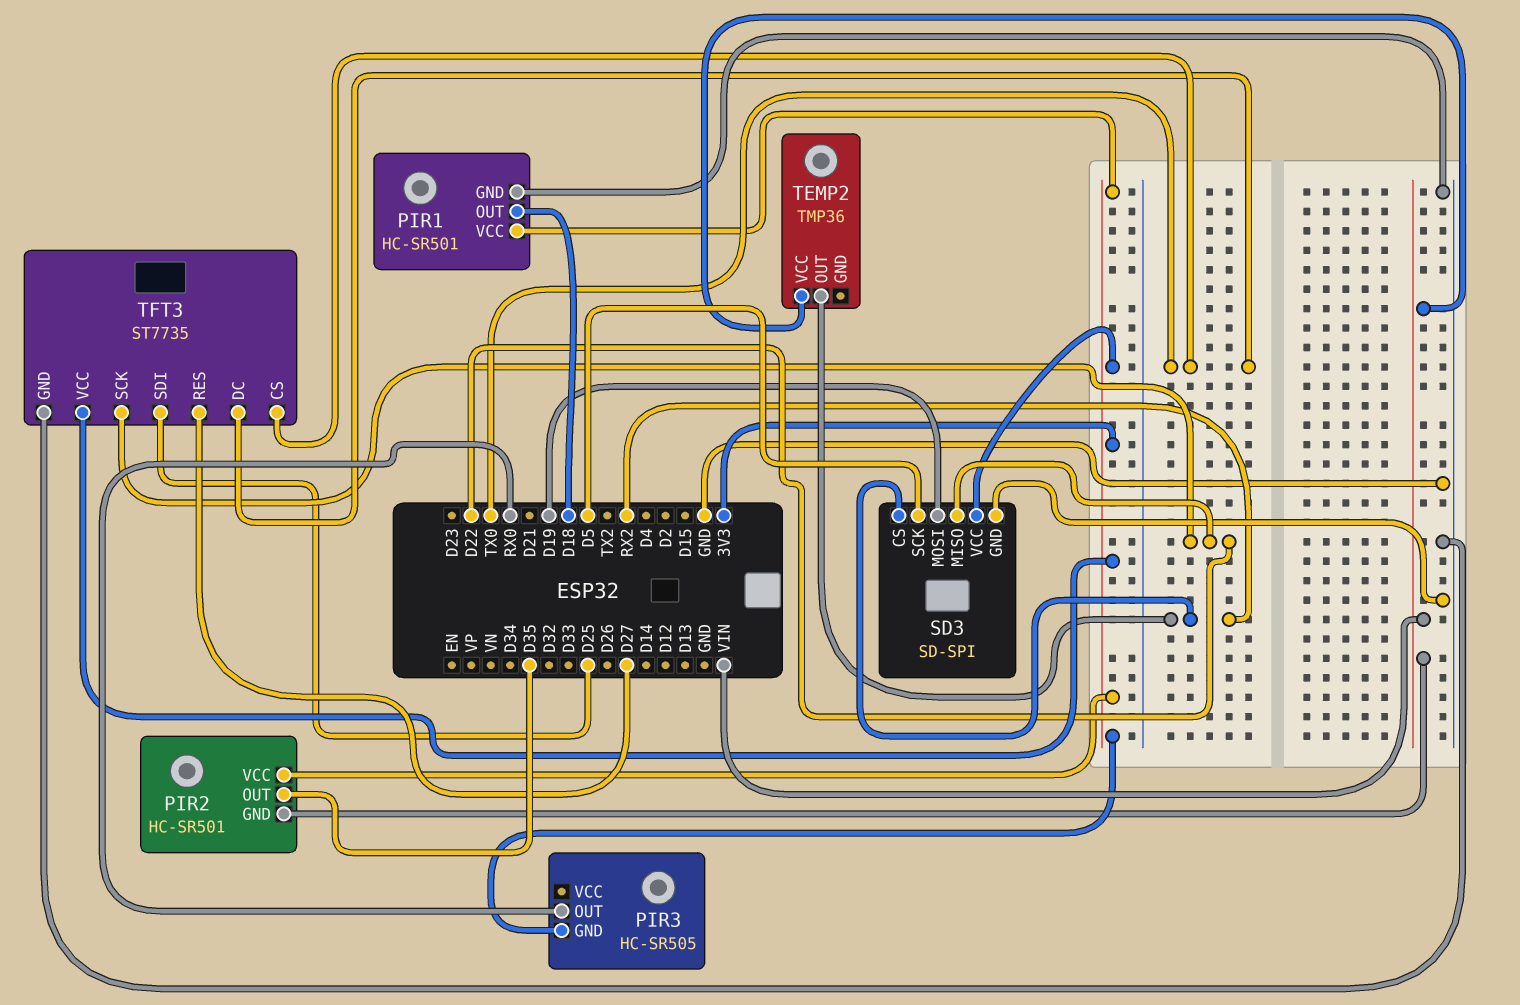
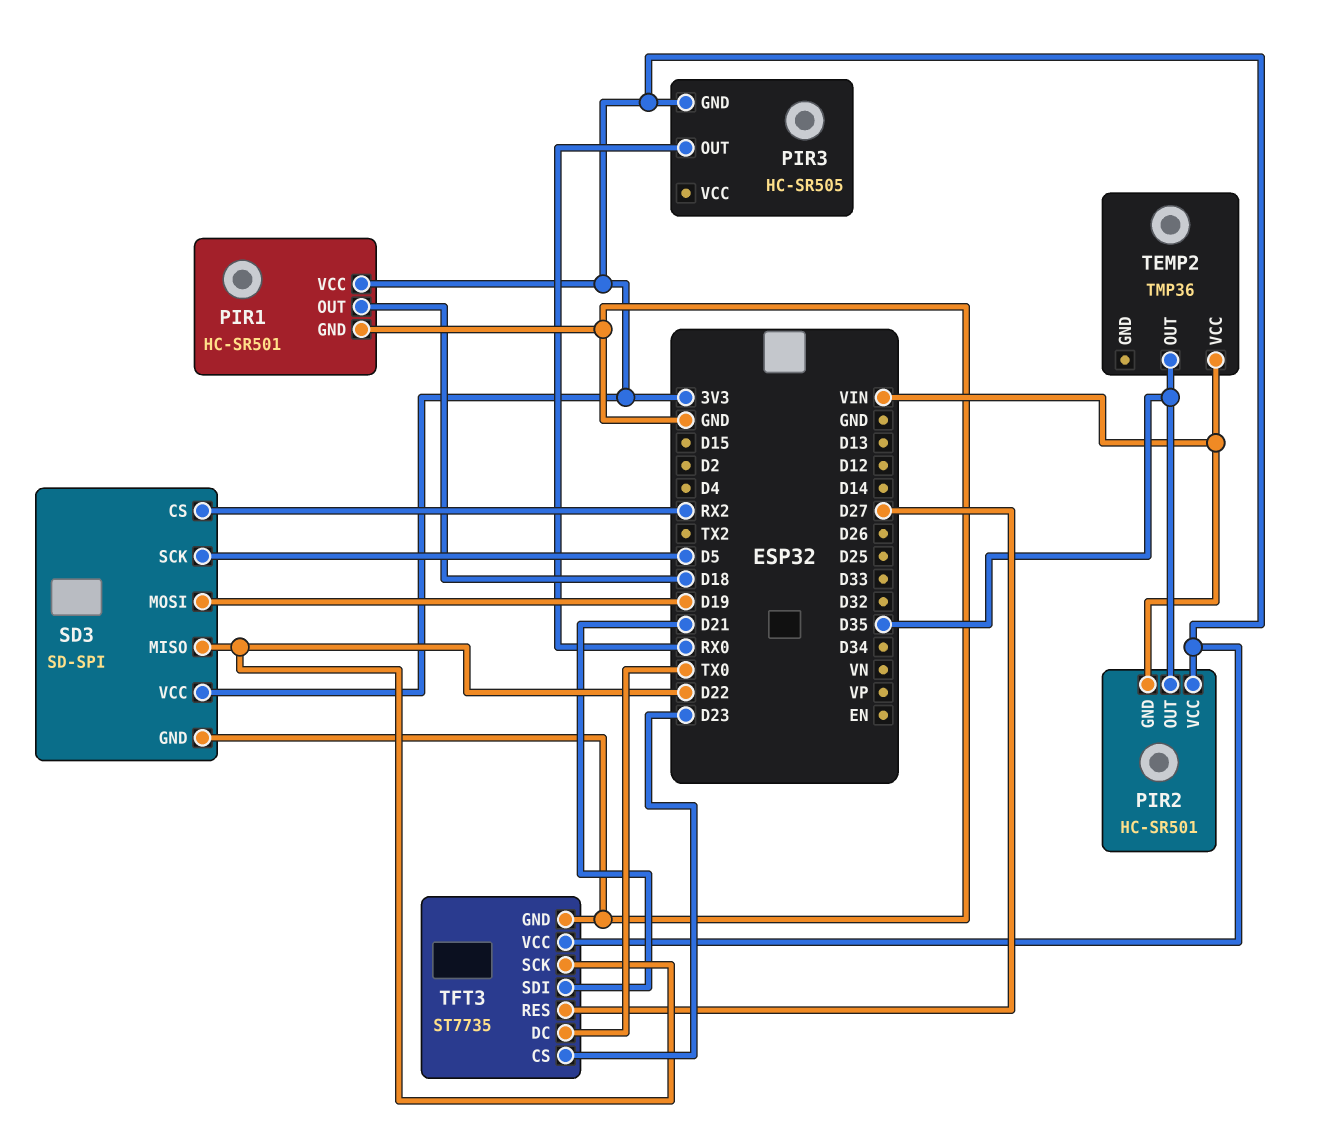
TEMP2 pin OUT: RX2 -> D35
TFT3 pin CS: TX0 -> D23
TFT3 pin SDI: D25 -> D21

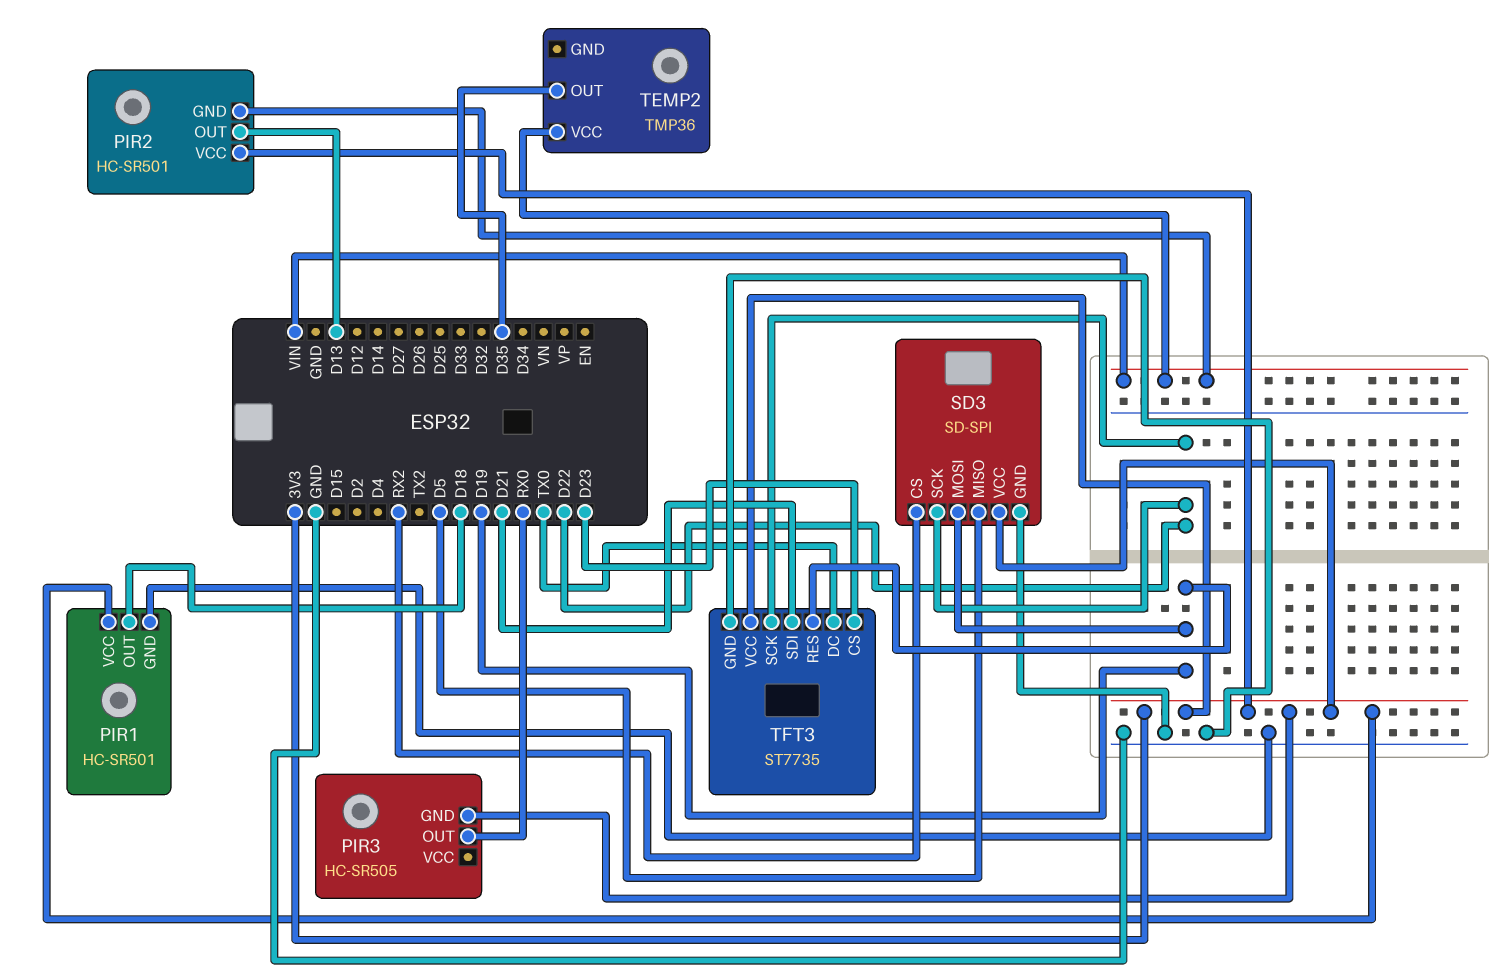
PIR2 pin OUT: D35 -> D13
SD3 pin MISO: D22 -> D5
SD3 pin SCK: D5 -> D22
TFT3 pin RES: D27 -> D19

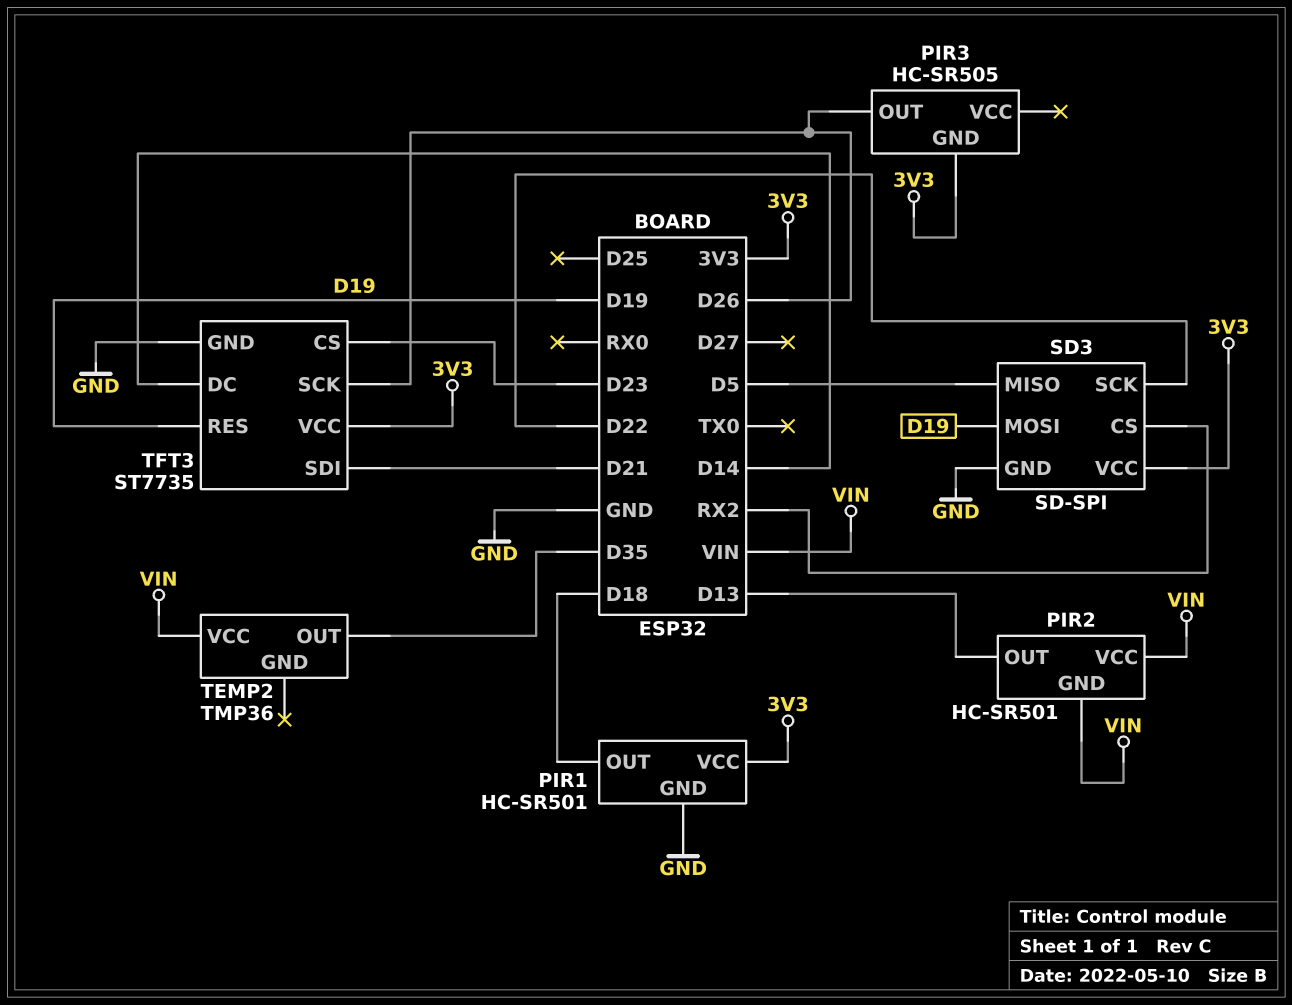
PIR2 pin VCC: 3V3 -> VIN
PIR3 pin OUT: RX0 -> D26
TFT3 pin DC: TX0 -> D14
TFT3 pin SCK: D22 -> D26

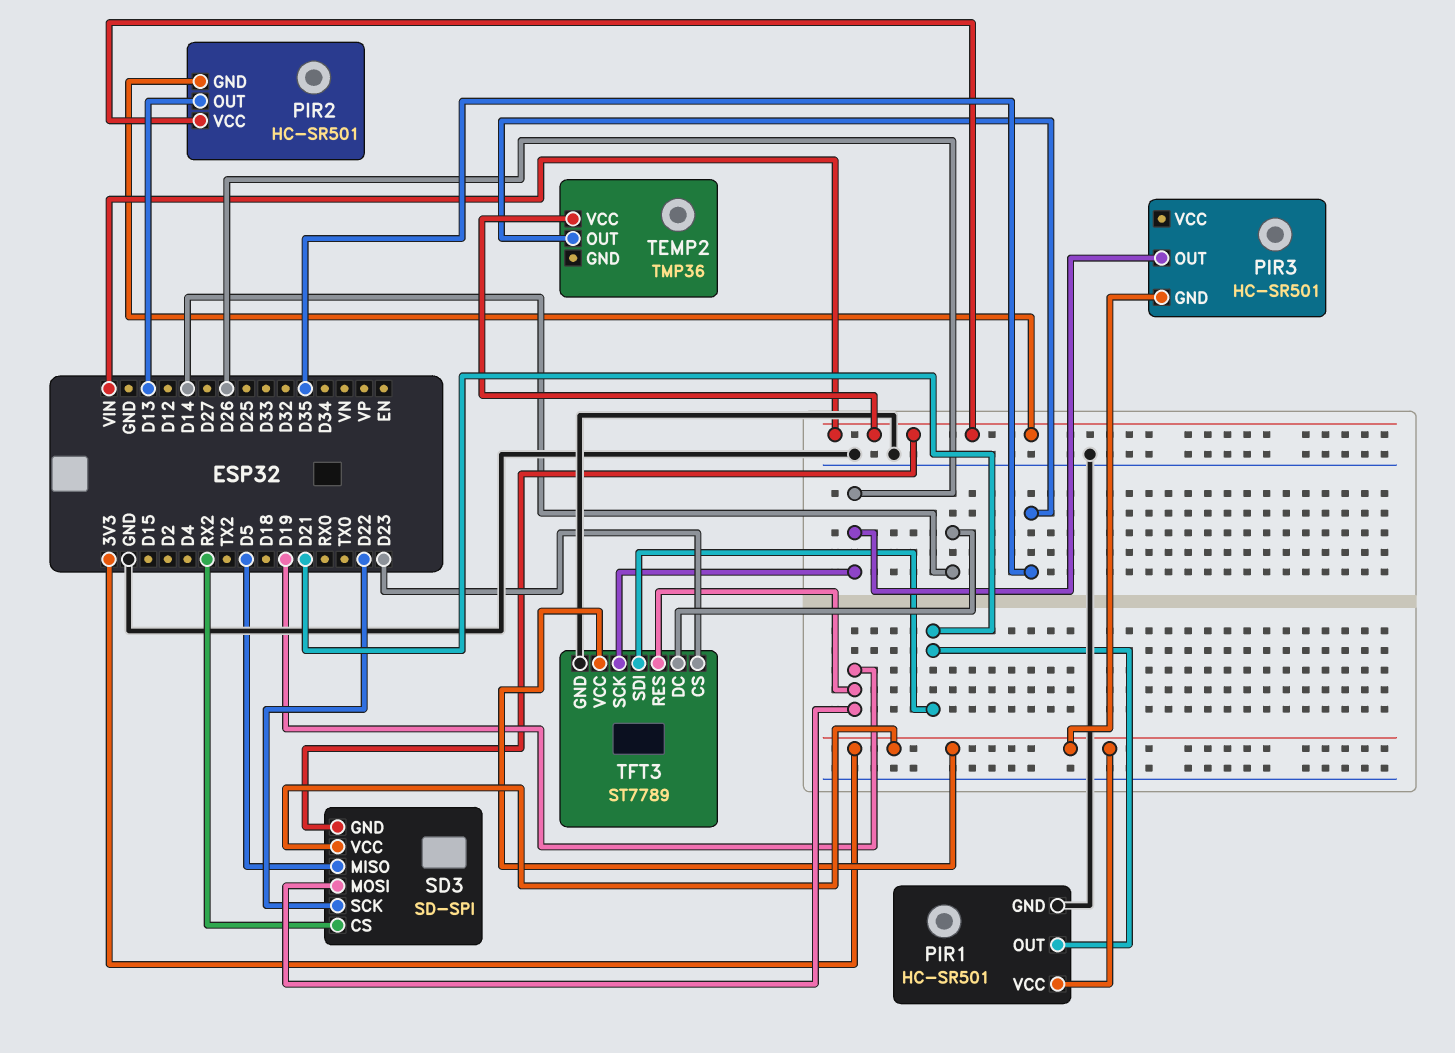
PIR1 pin OUT: D18 -> D21
PIR3: HC-SR505 -> HC-SR501
SD3 pin GND: GND -> VIN
TFT3: ST7735 -> ST7789

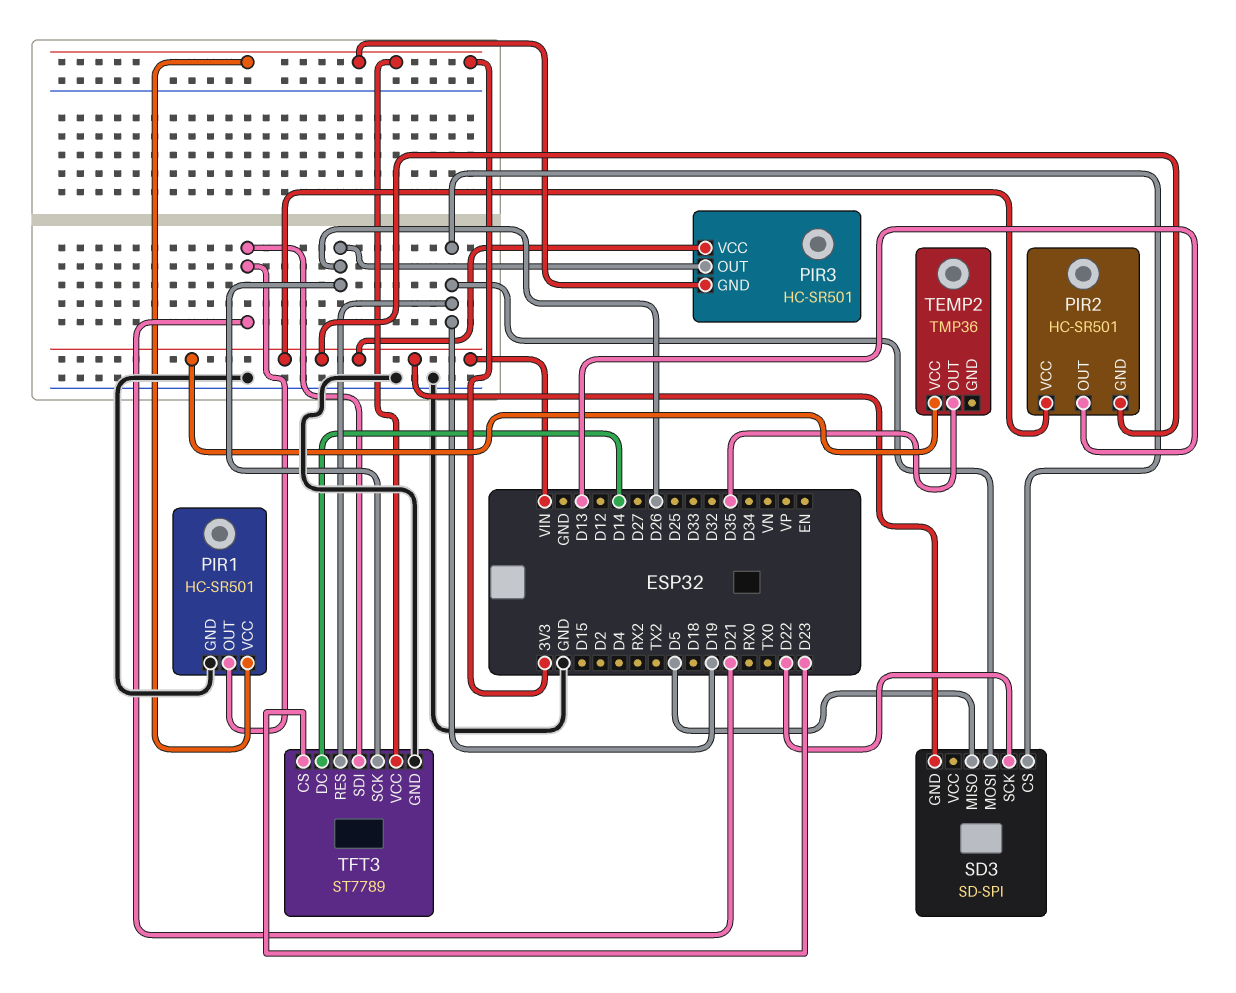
PIR3 pin VCC: none -> VIN
SD3 pin CS: RX2 -> D19
SD3 pin VCC: 3V3 -> none

